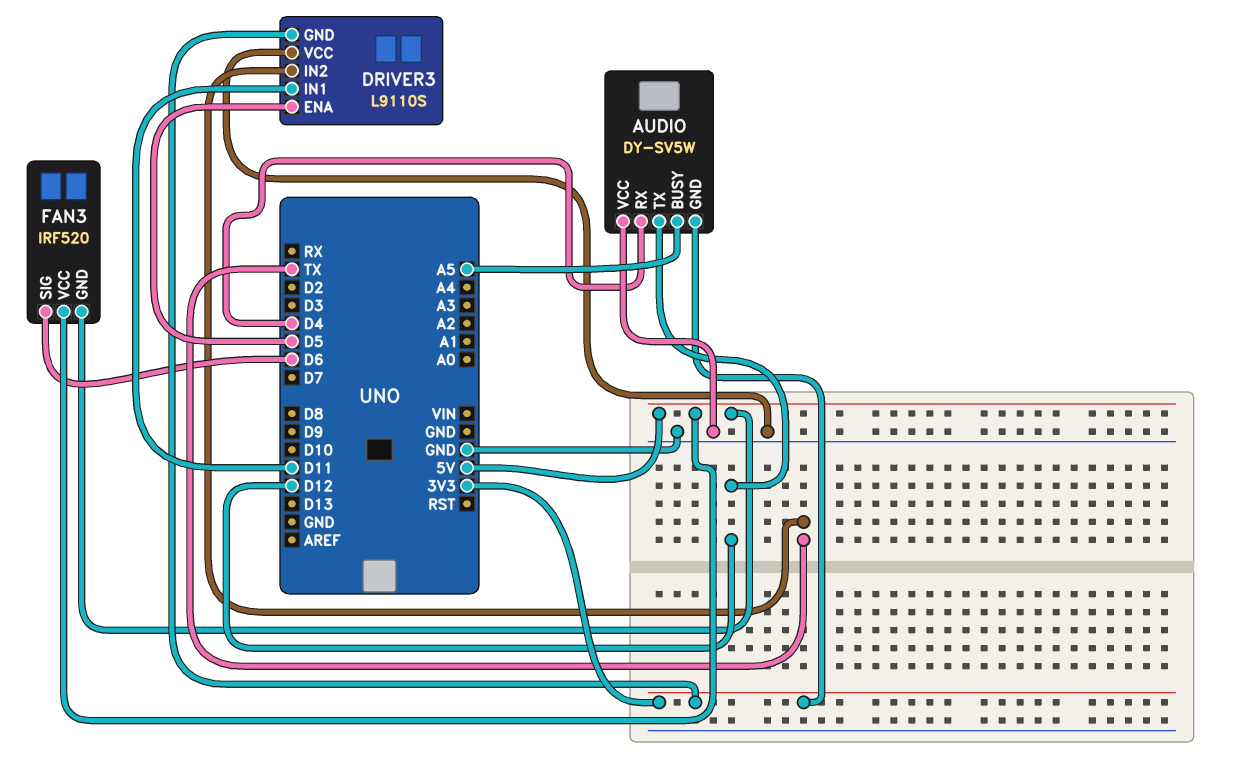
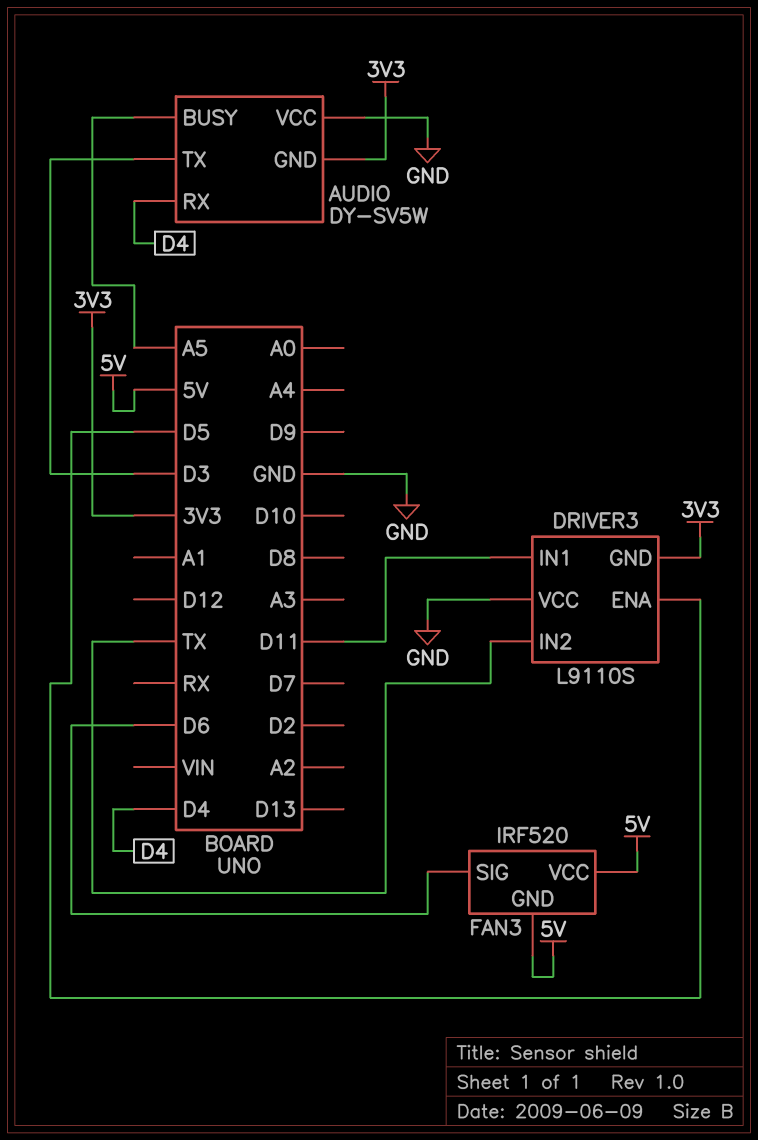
AUDIO pin TX: D12 -> D3

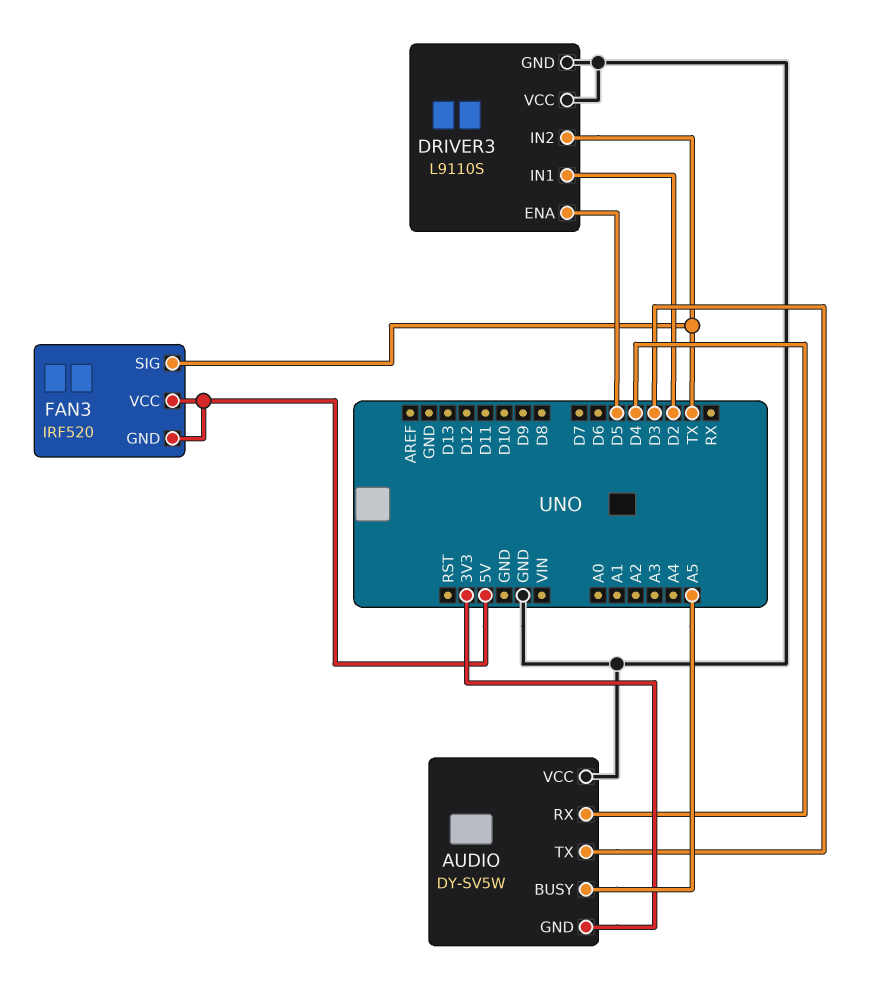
DRIVER3 pin GND: 3V3 -> GND
DRIVER3 pin IN1: D11 -> D2
FAN3 pin SIG: D6 -> TX

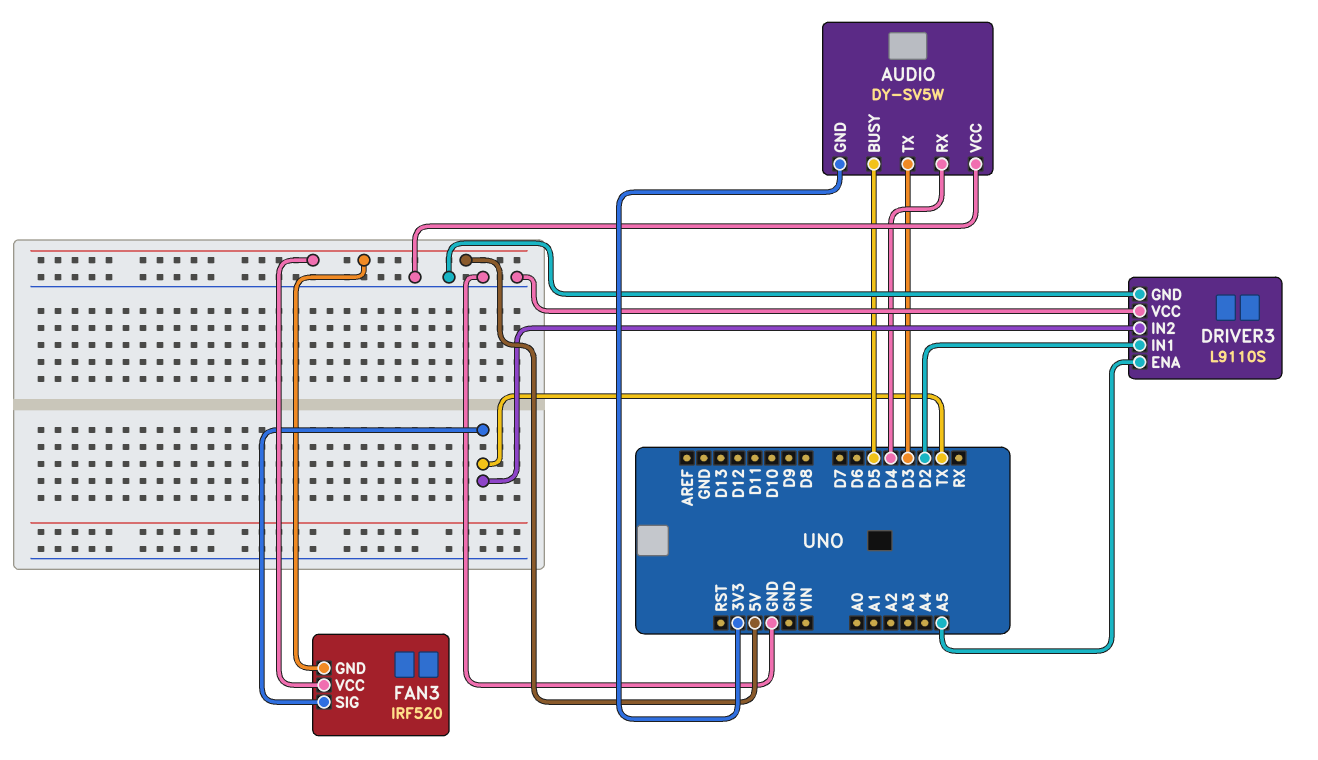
AUDIO pin BUSY: A5 -> D5
DRIVER3 pin ENA: D5 -> A5

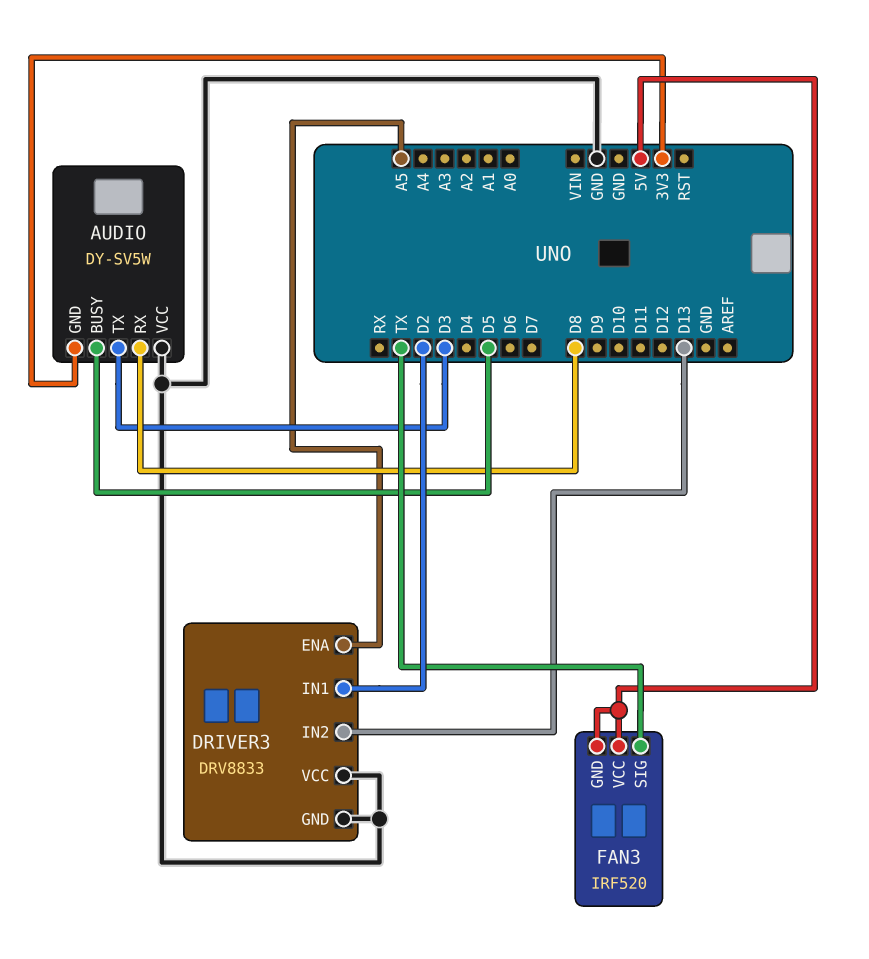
AUDIO pin RX: D4 -> D8
DRIVER3: L9110S -> DRV8833
DRIVER3 pin IN2: TX -> D13

